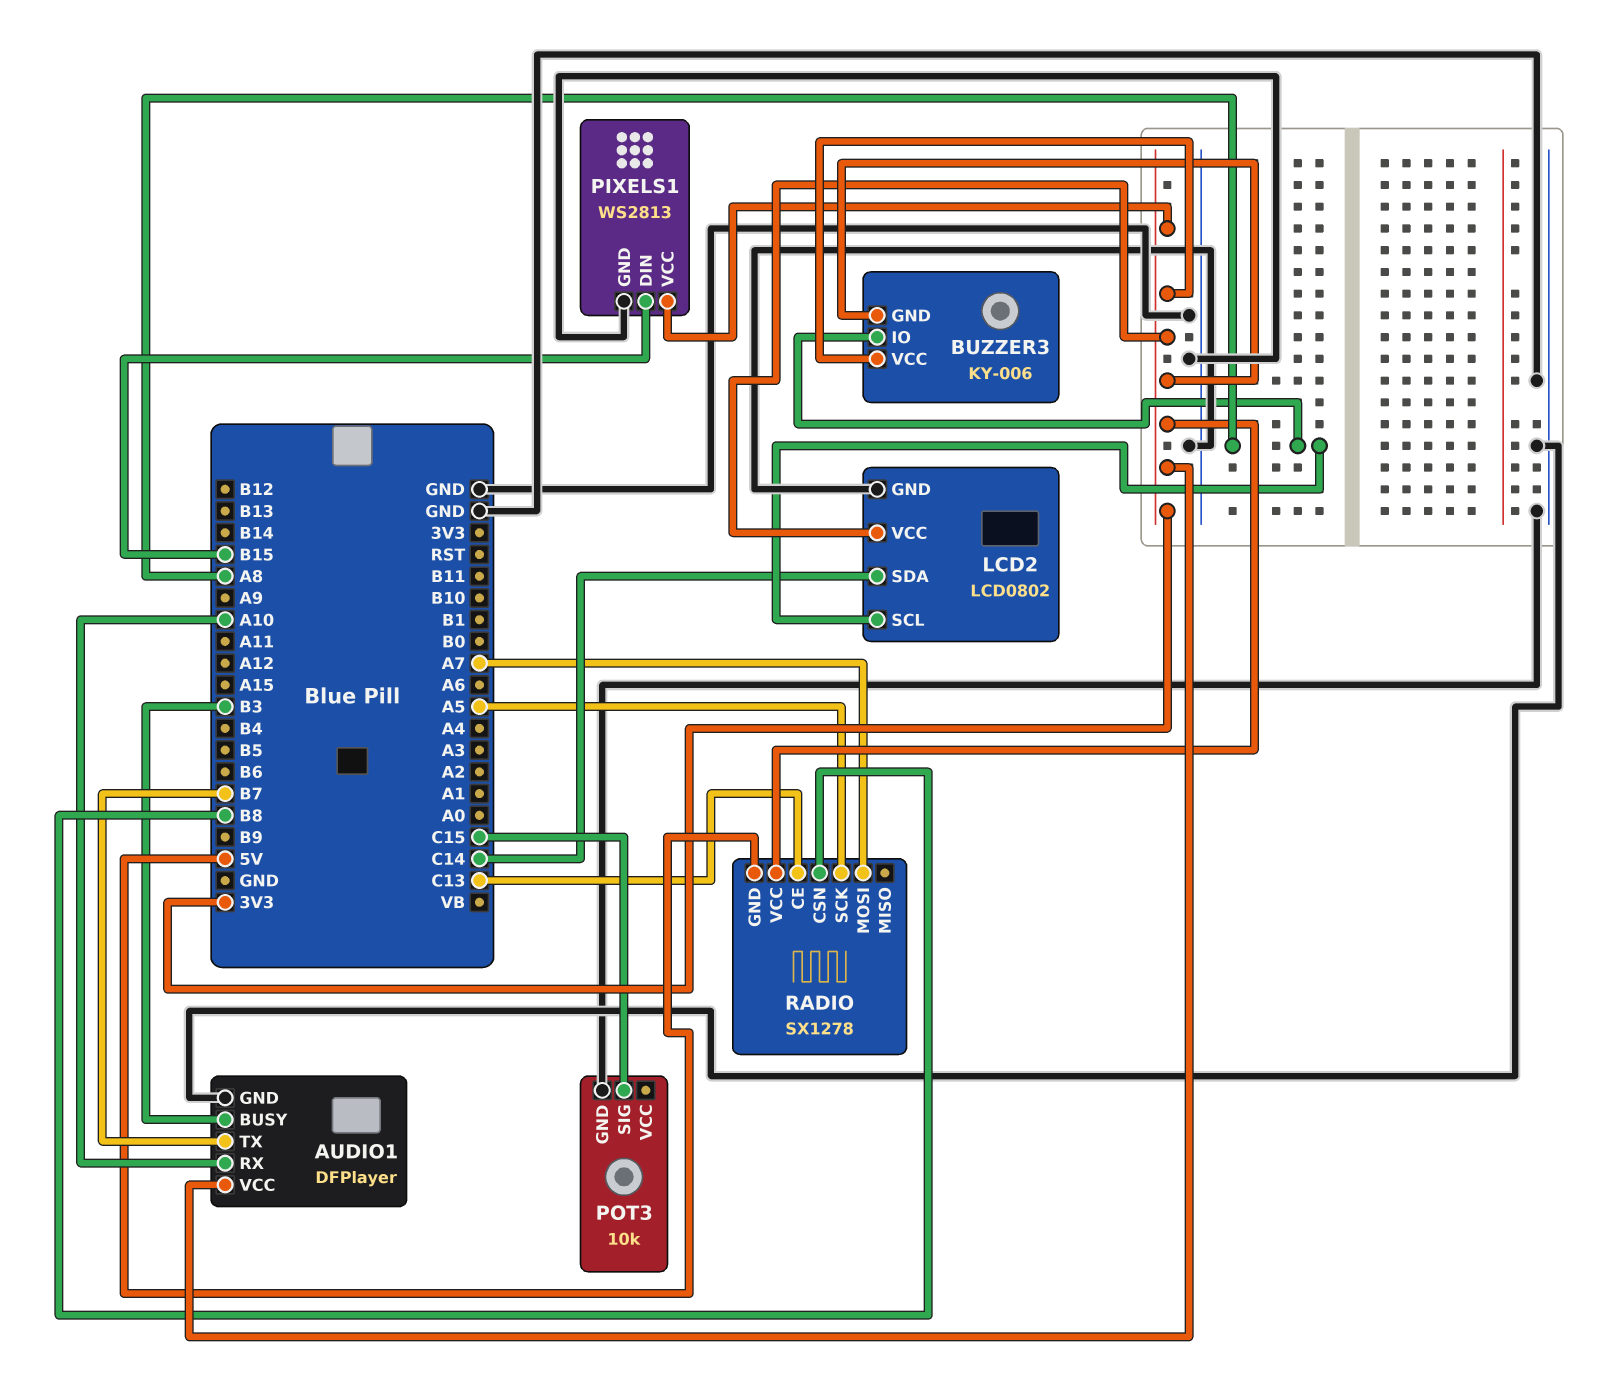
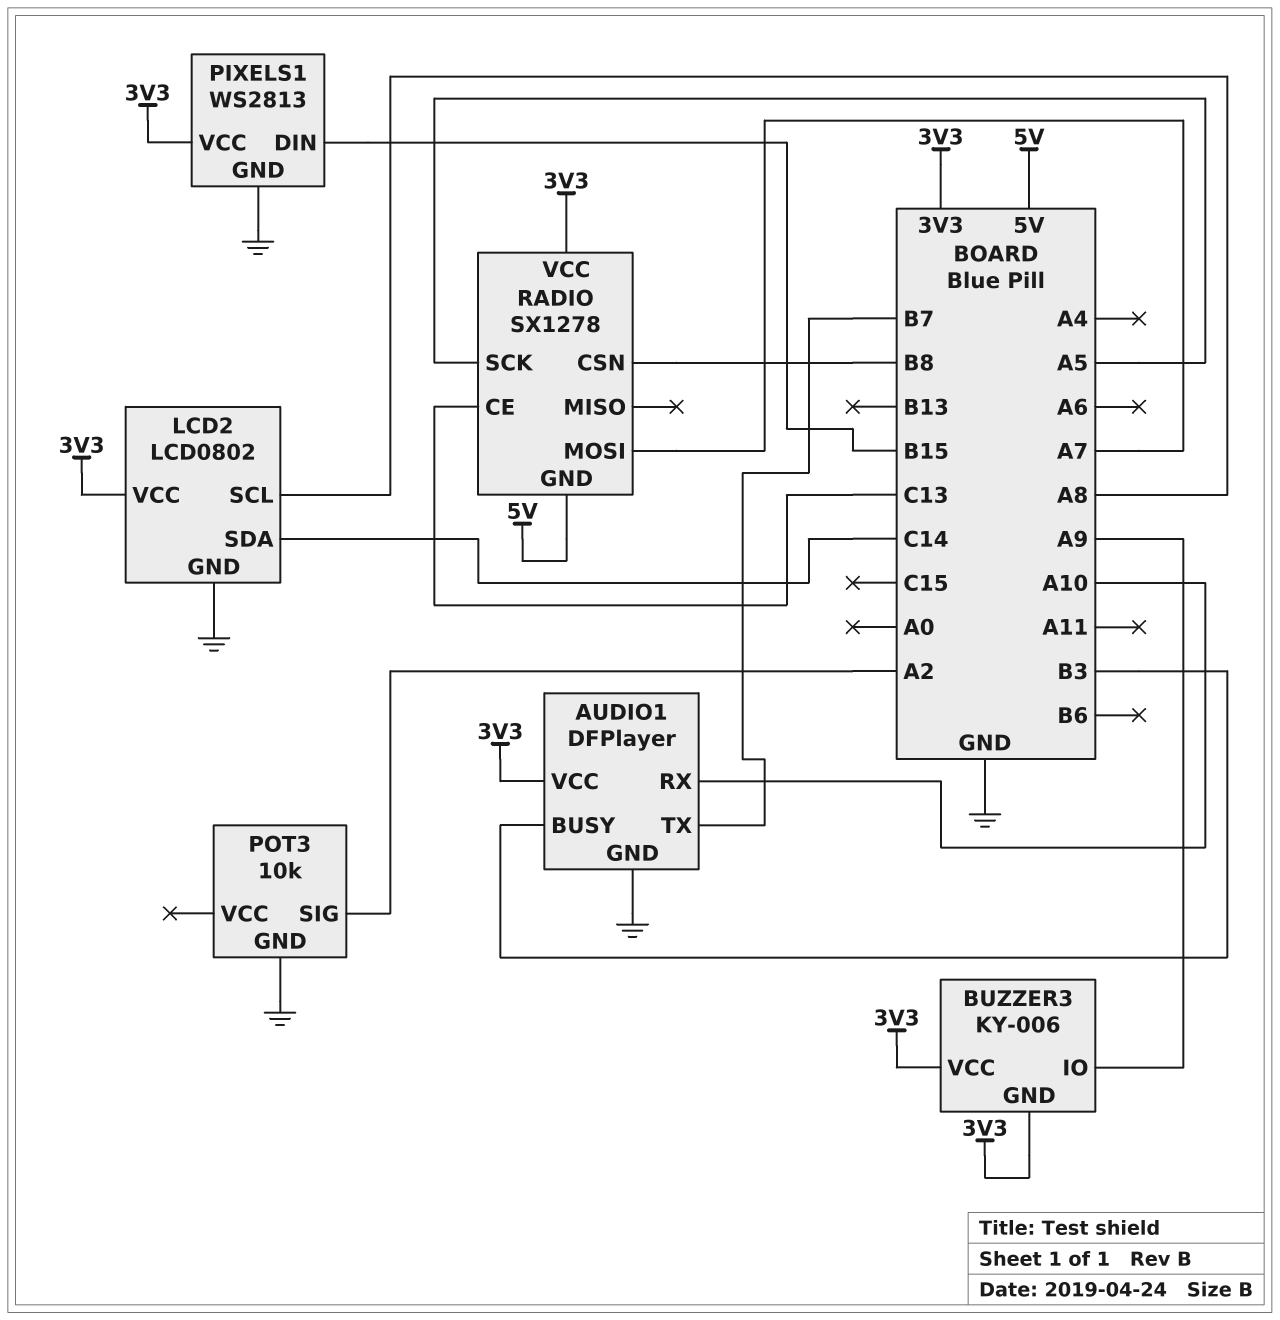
BUZZER3 pin IO: A8 -> A9
POT3 pin SIG: C15 -> A2

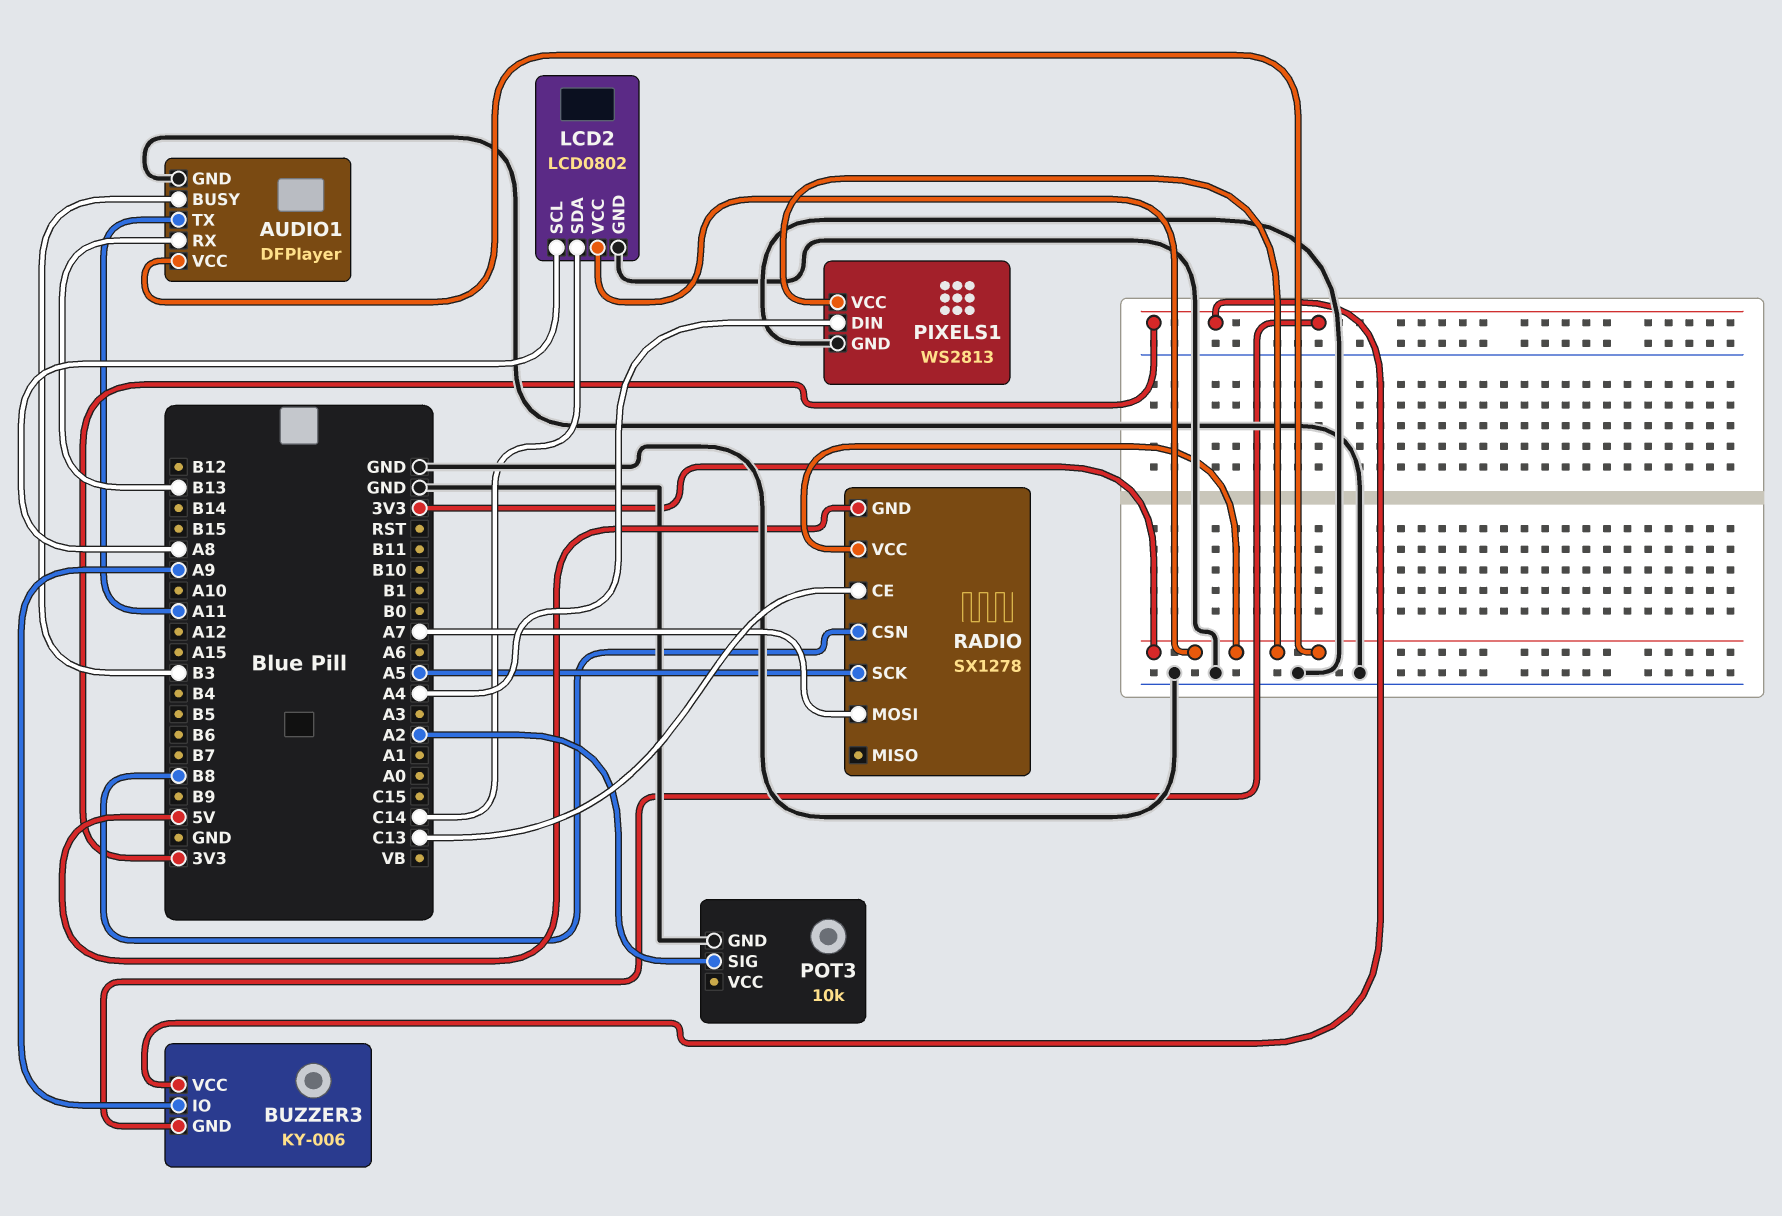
AUDIO1 pin RX: A10 -> B13
AUDIO1 pin TX: B7 -> A11
PIXELS1 pin DIN: B15 -> A4

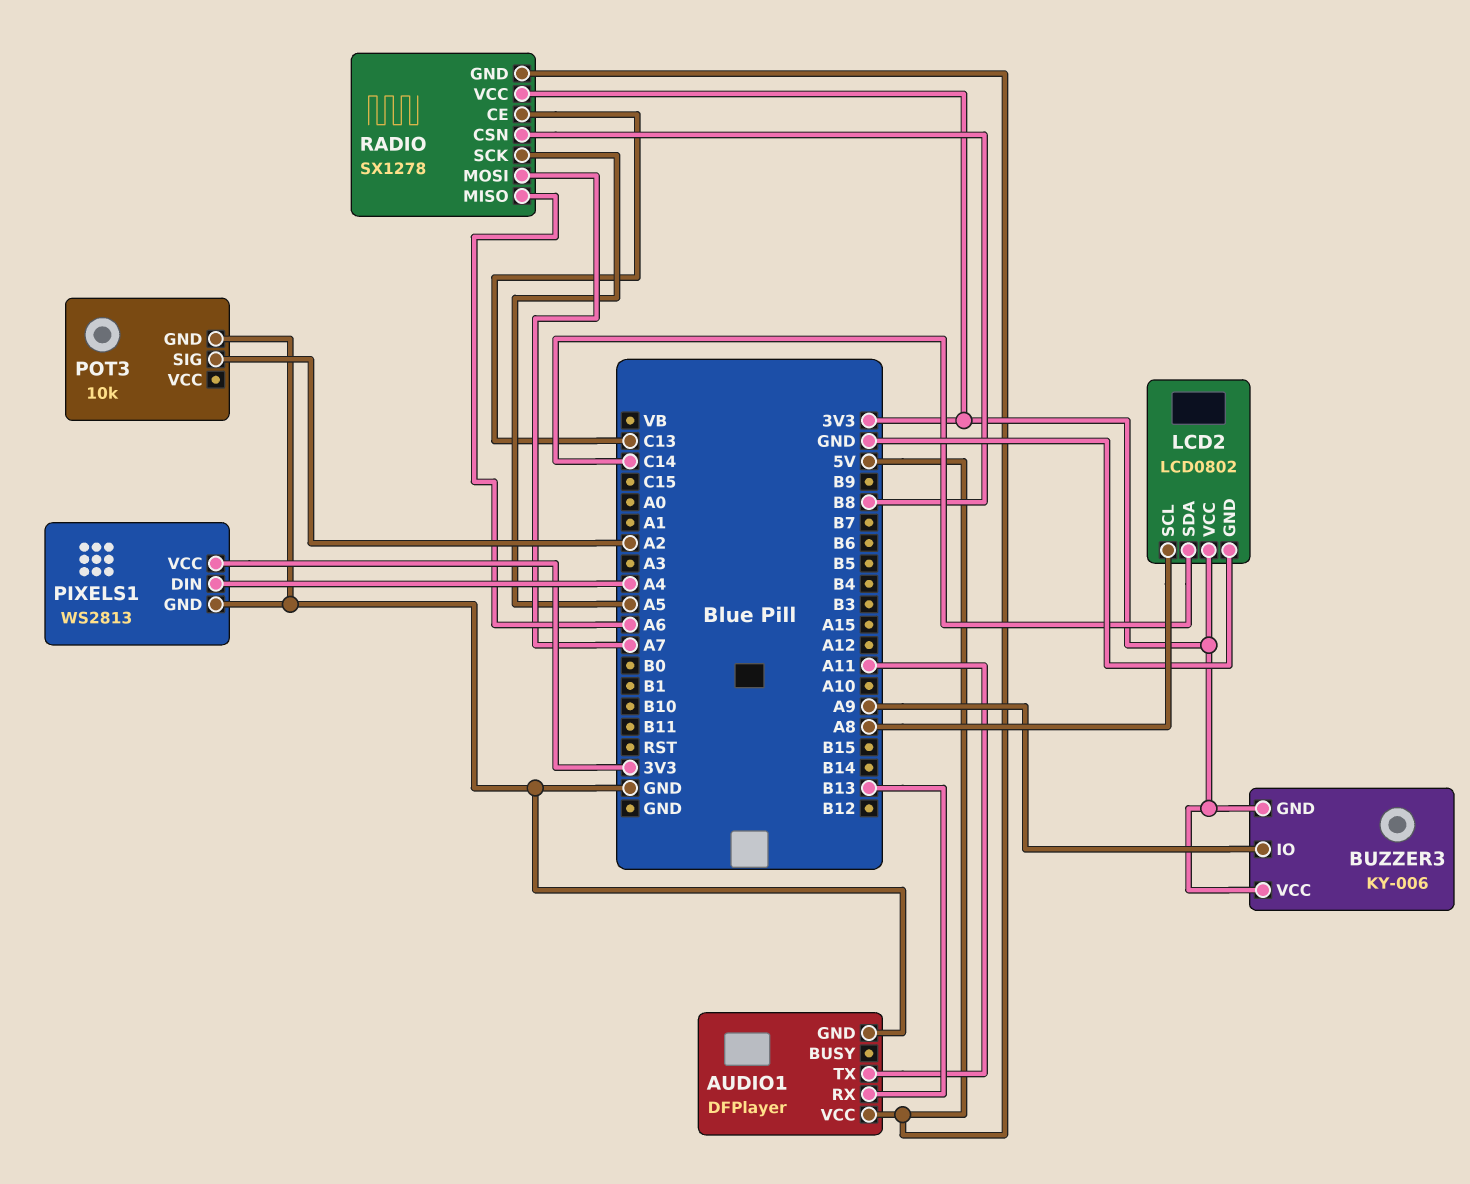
AUDIO1 pin BUSY: B3 -> none
AUDIO1 pin VCC: 3V3 -> 5V
RADIO pin MISO: none -> A6

